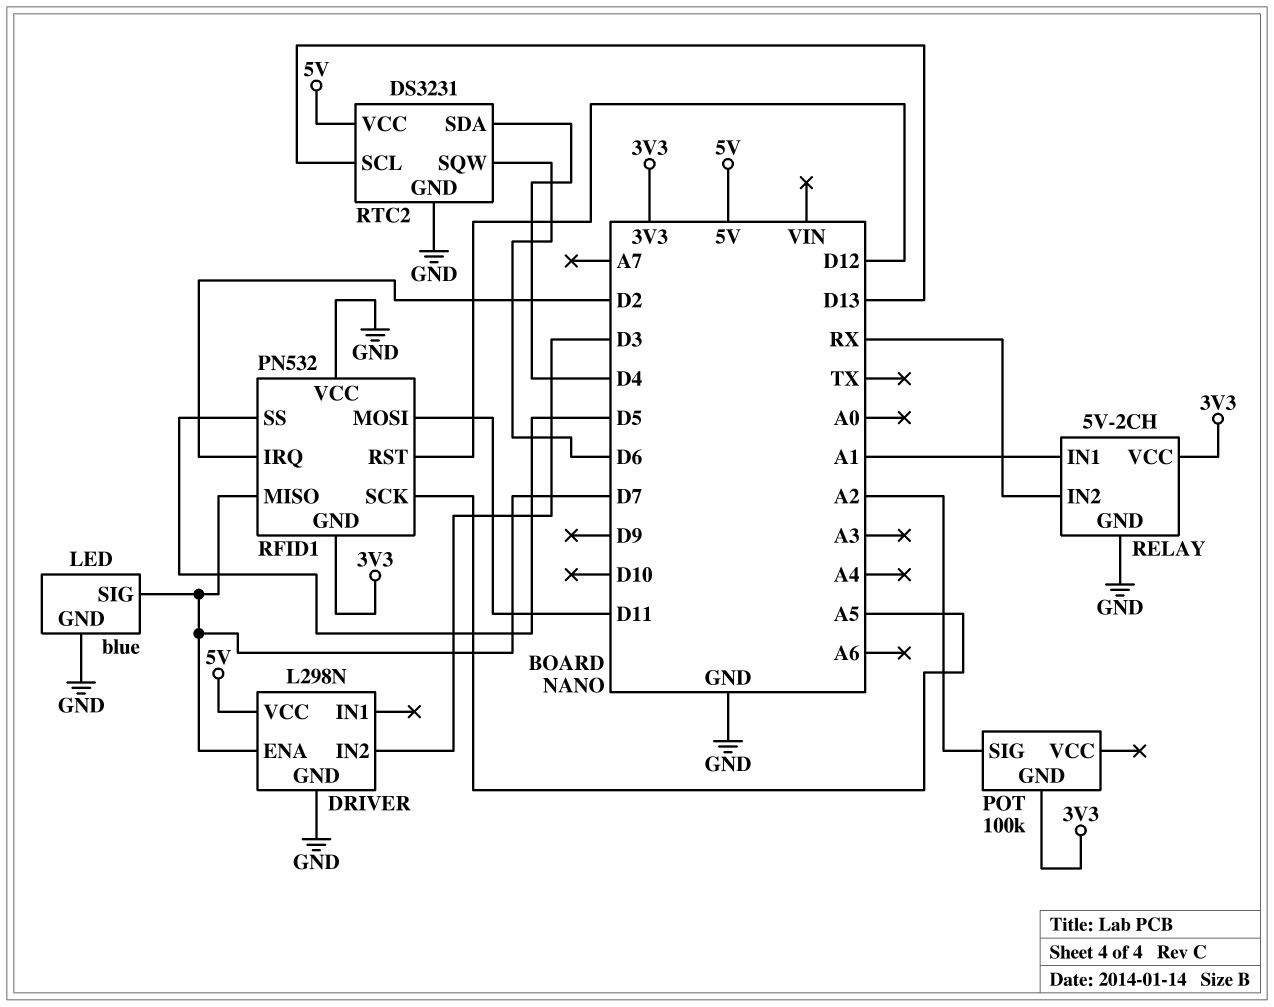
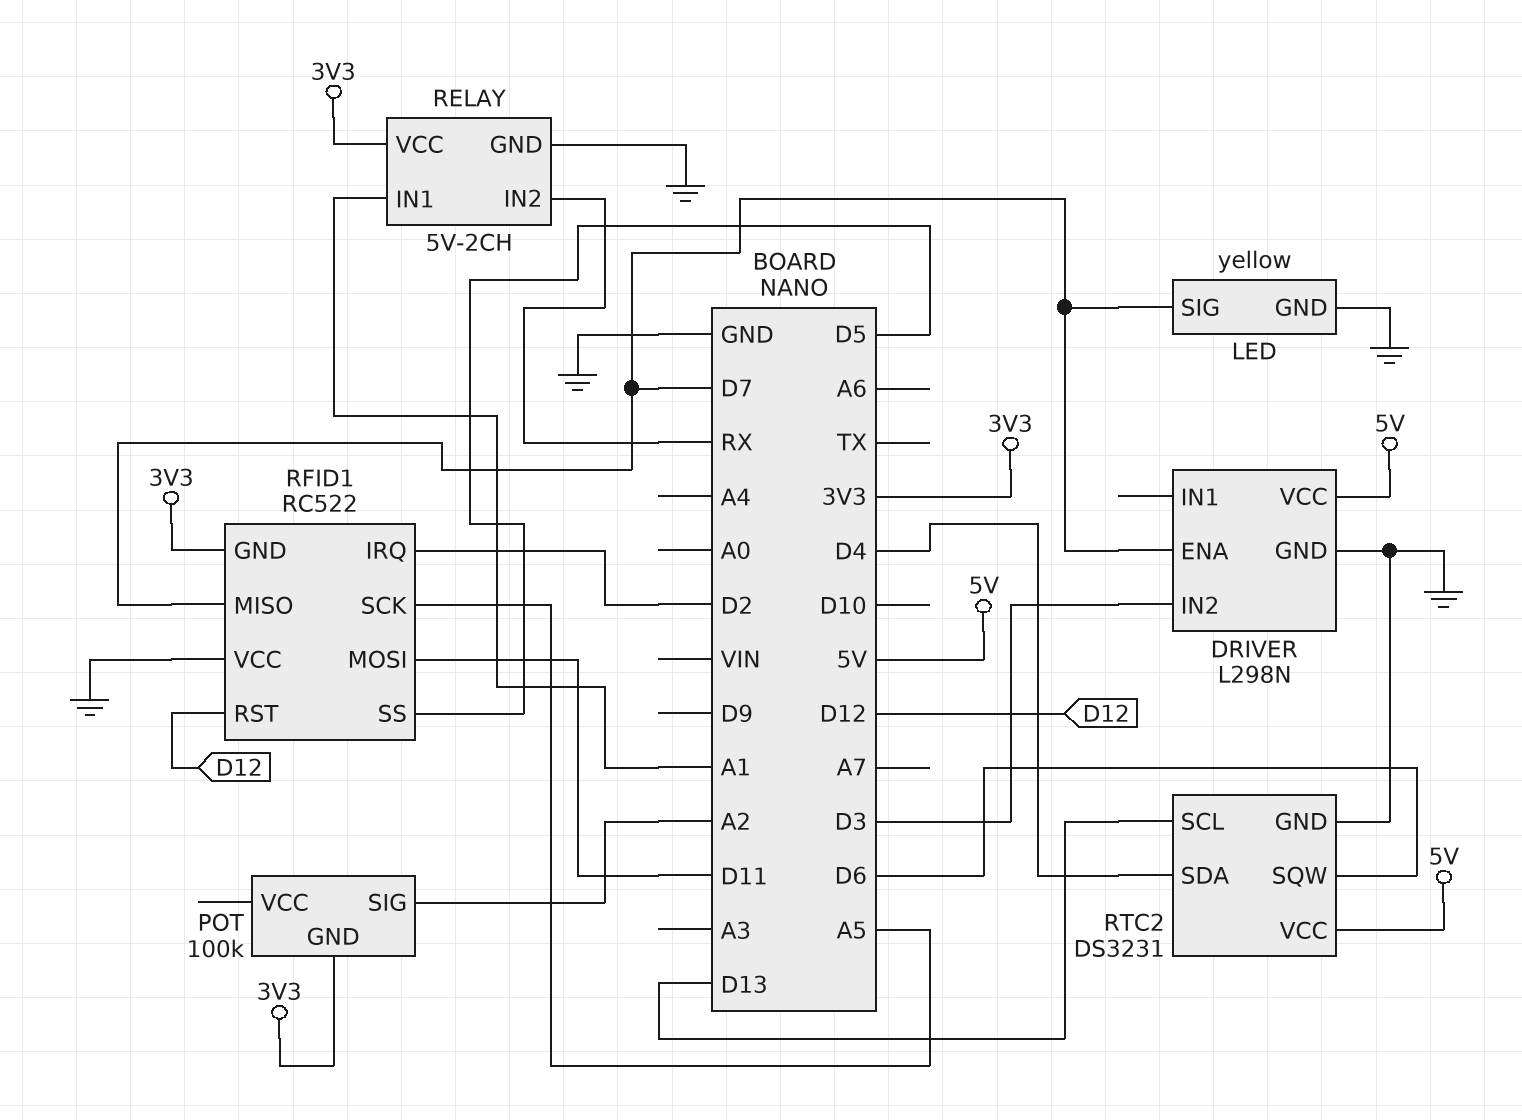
LED: blue -> yellow
RFID1: PN532 -> RC522

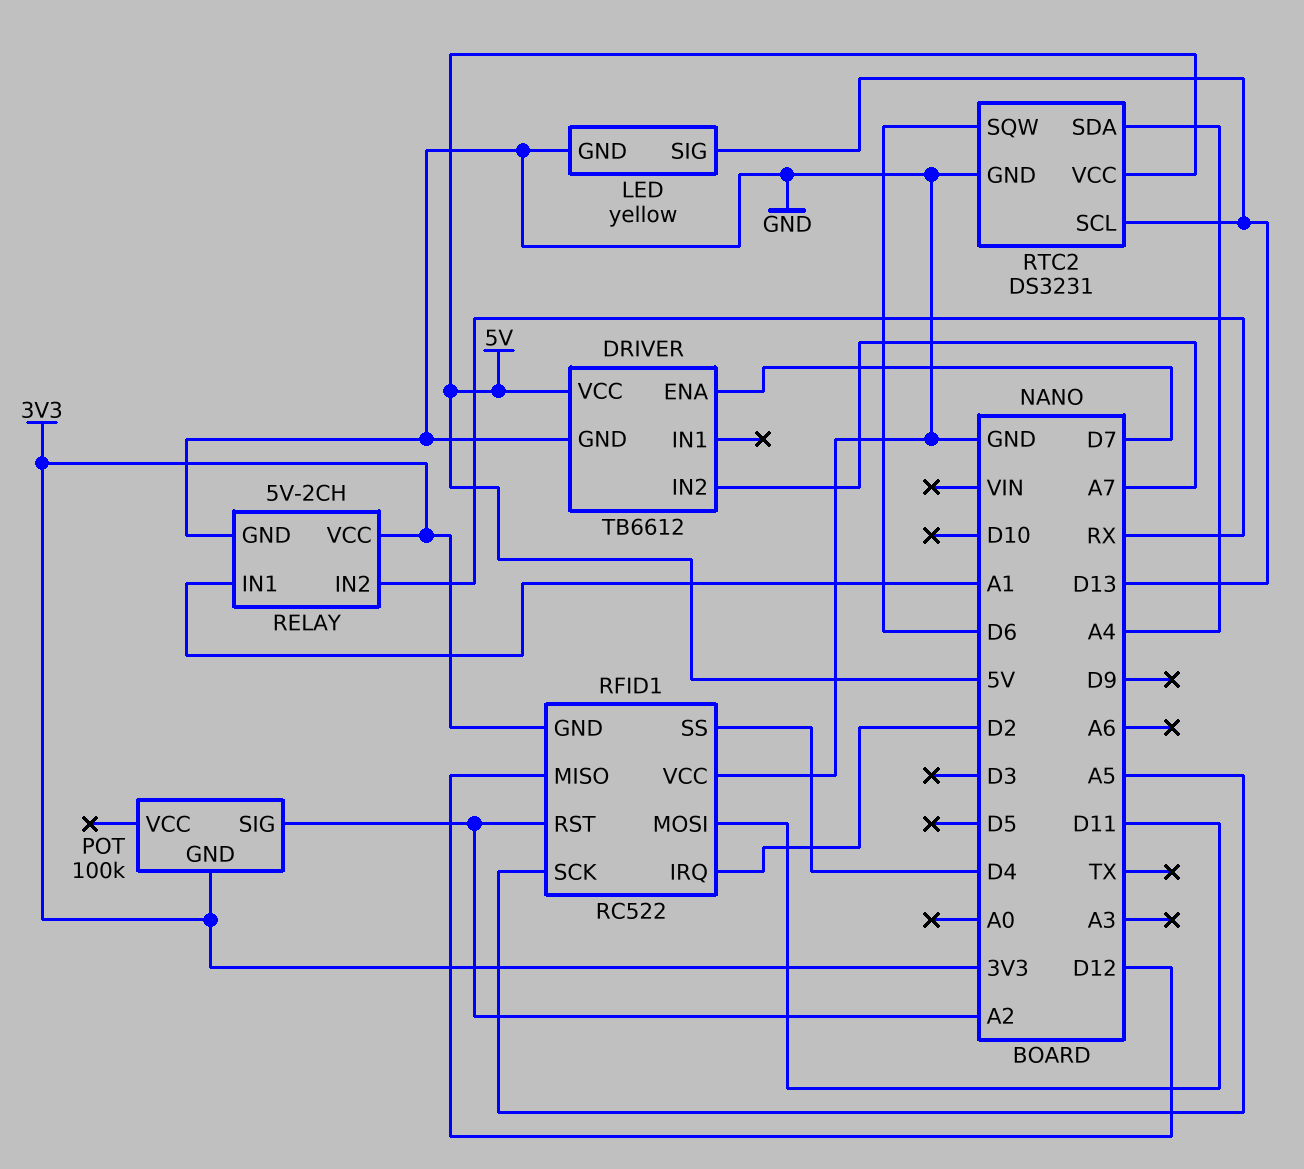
DRIVER: L298N -> TB6612
DRIVER pin IN2: D3 -> A7
LED pin SIG: D7 -> D13
RFID1 pin MISO: D7 -> D12
RFID1 pin RST: D12 -> A2
RFID1 pin SS: D5 -> D4
RTC2 pin SDA: D4 -> A4

